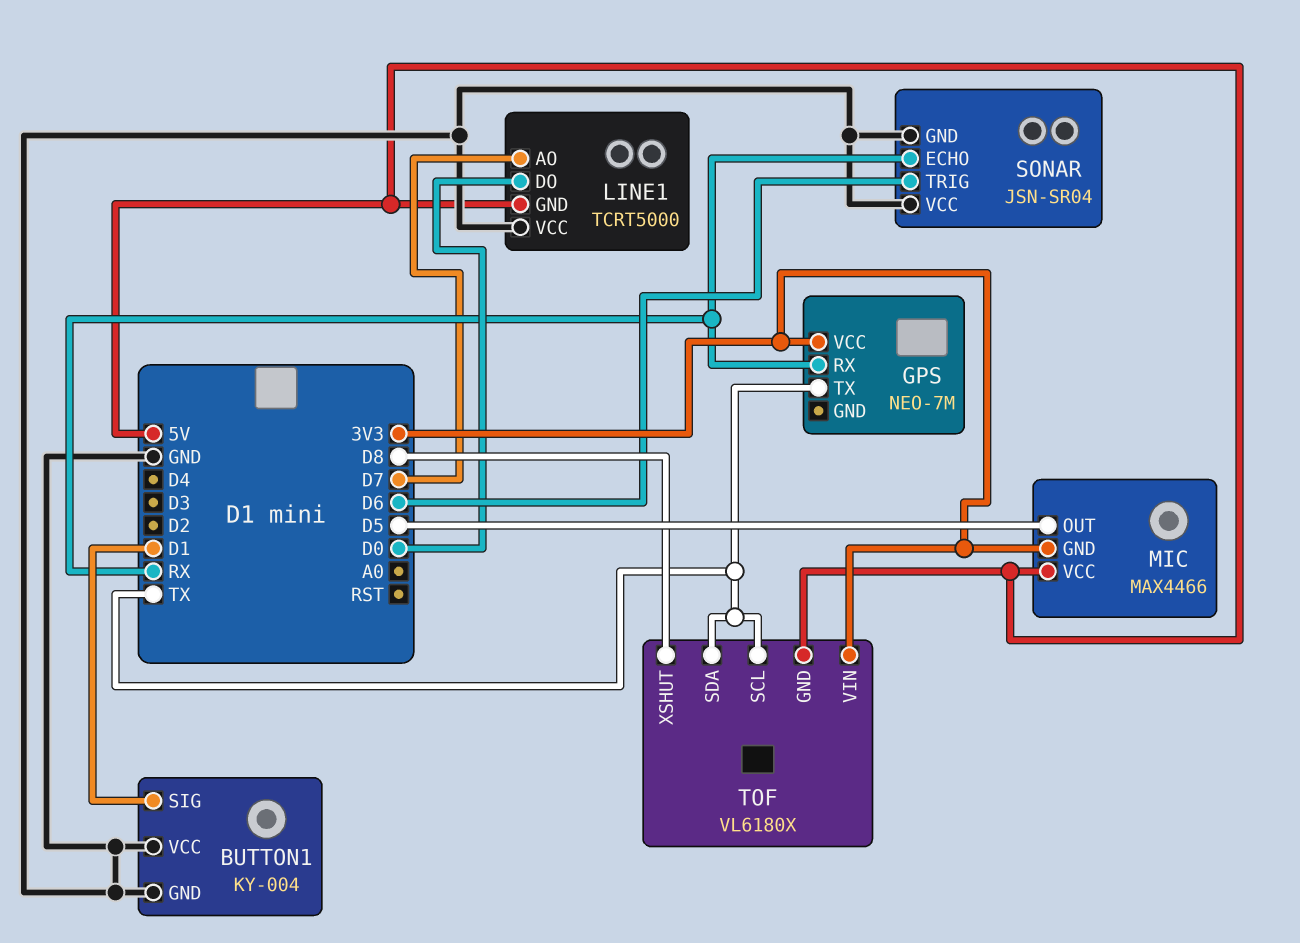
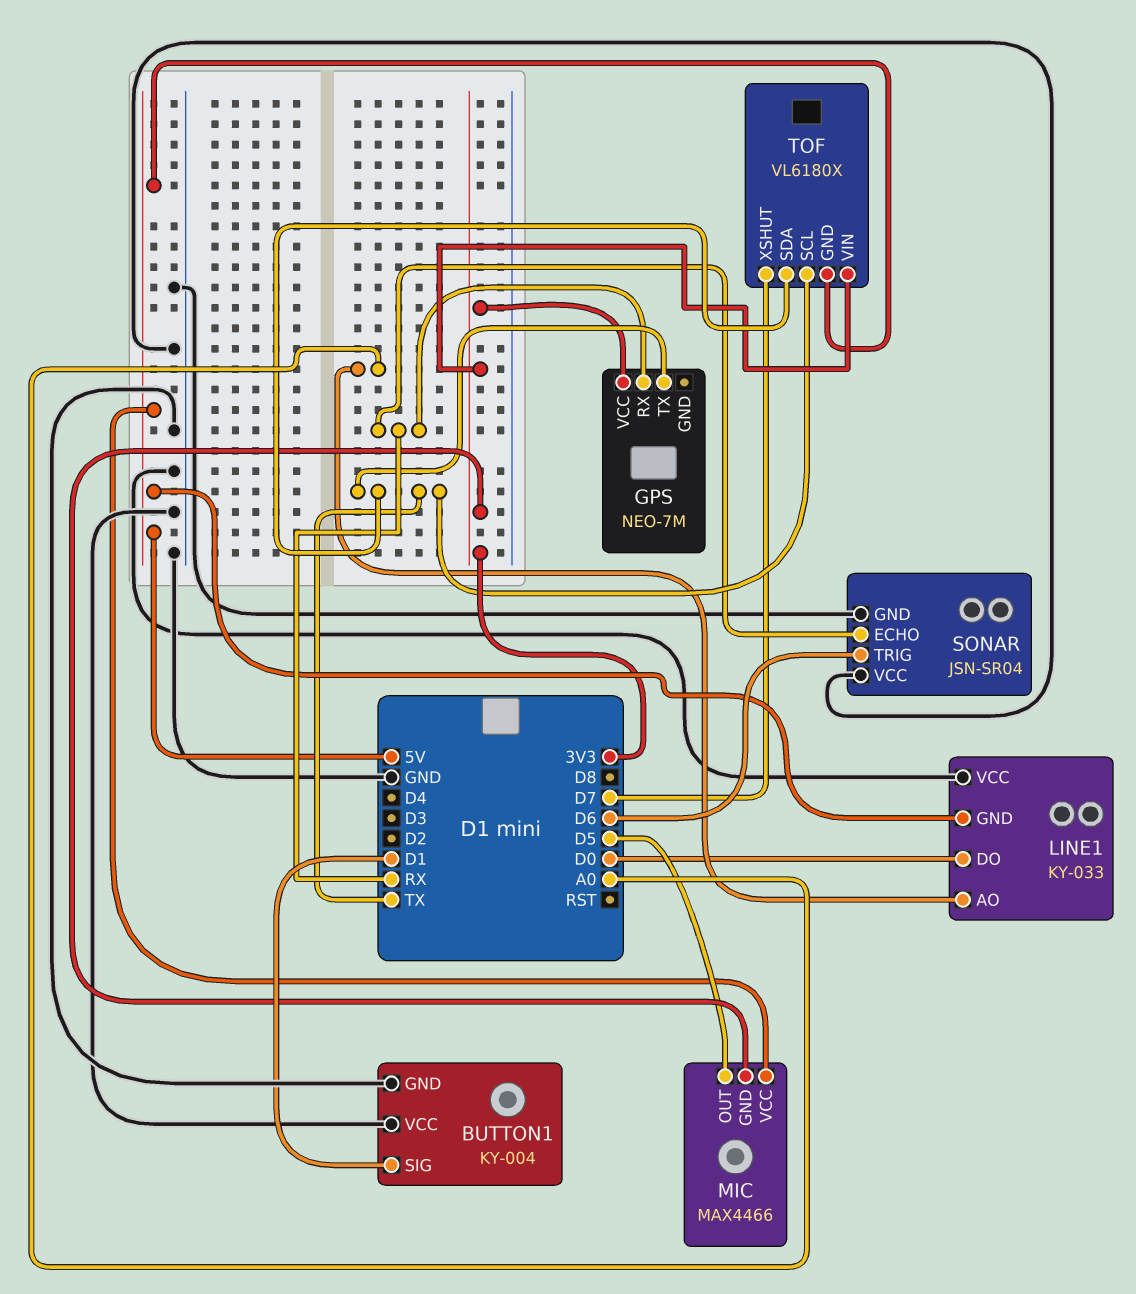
LINE1: TCRT5000 -> KY-033
LINE1 pin AO: D7 -> A0
TOF pin XSHUT: D8 -> D7

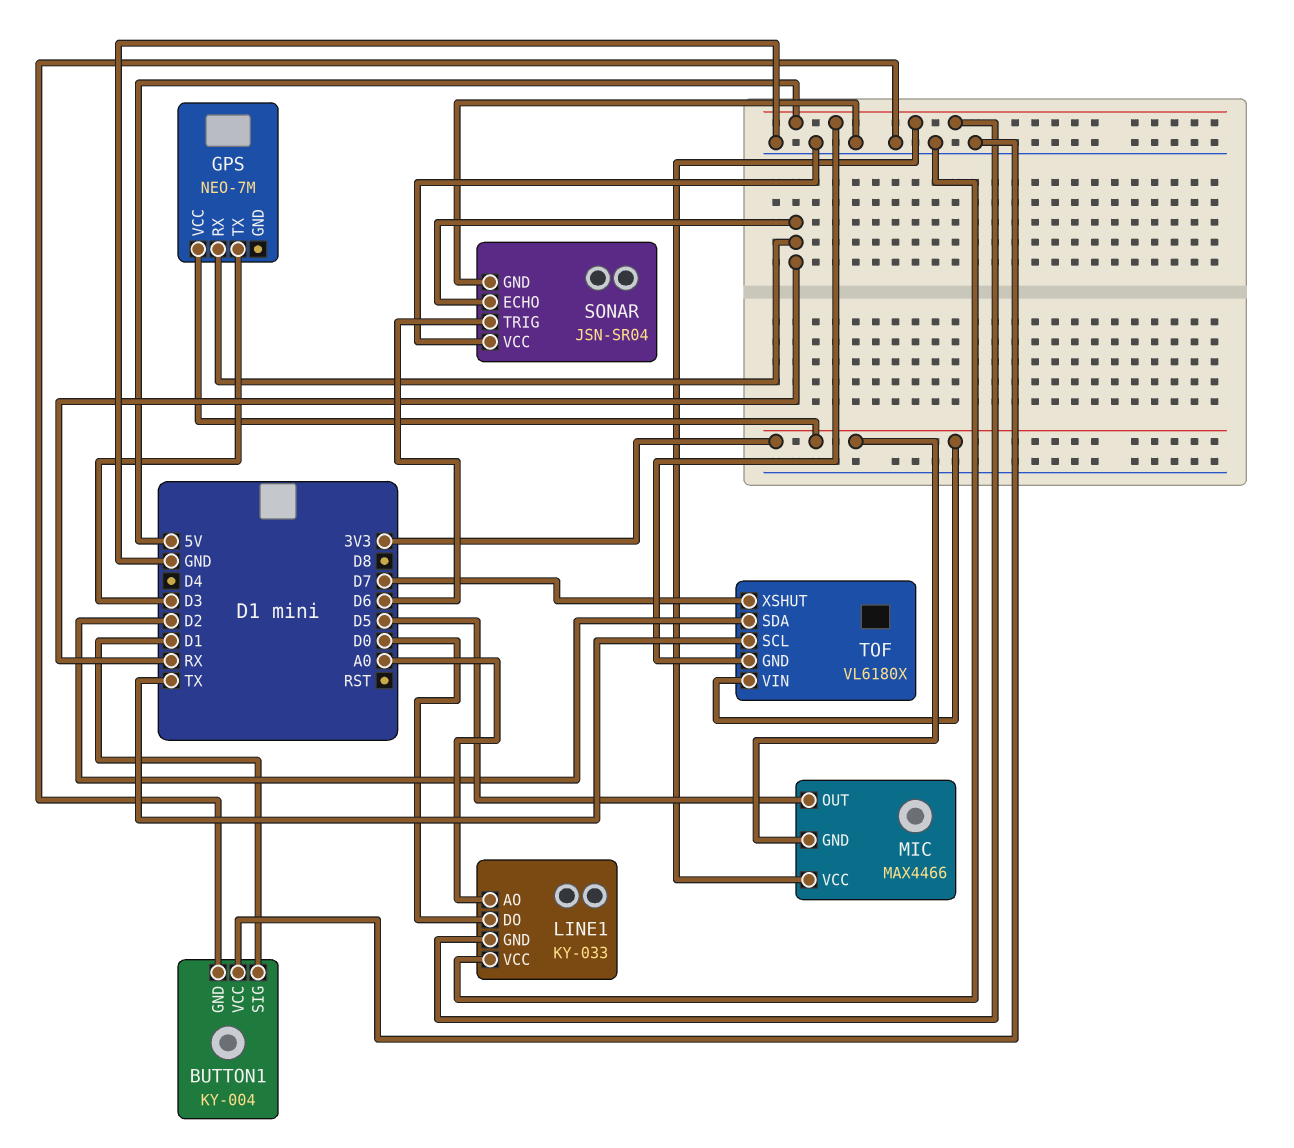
GPS pin TX: TX -> D3
TOF pin SDA: TX -> D2

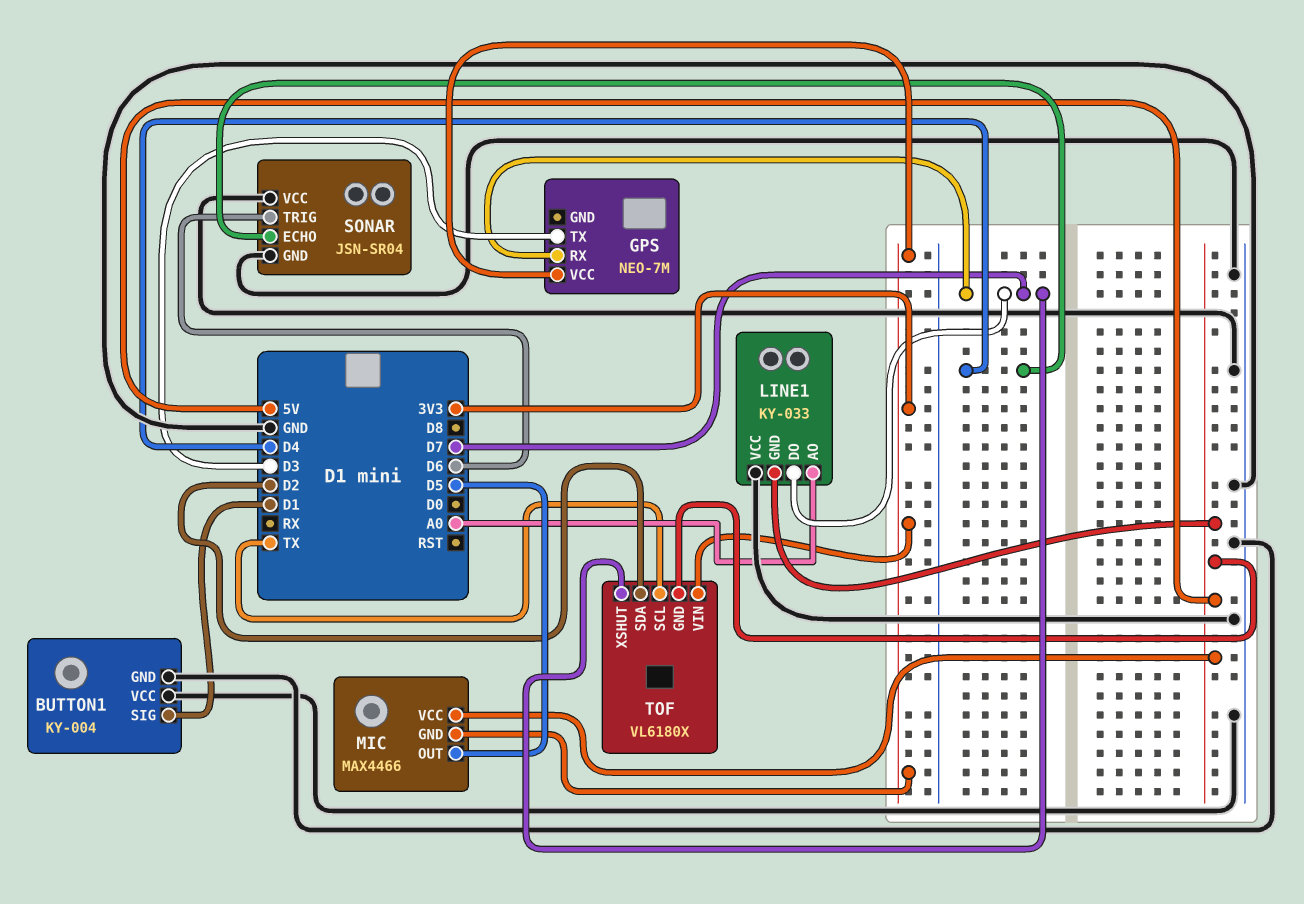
GPS pin RX: RX -> D7
LINE1 pin DO: D0 -> D7
SONAR pin ECHO: RX -> D4

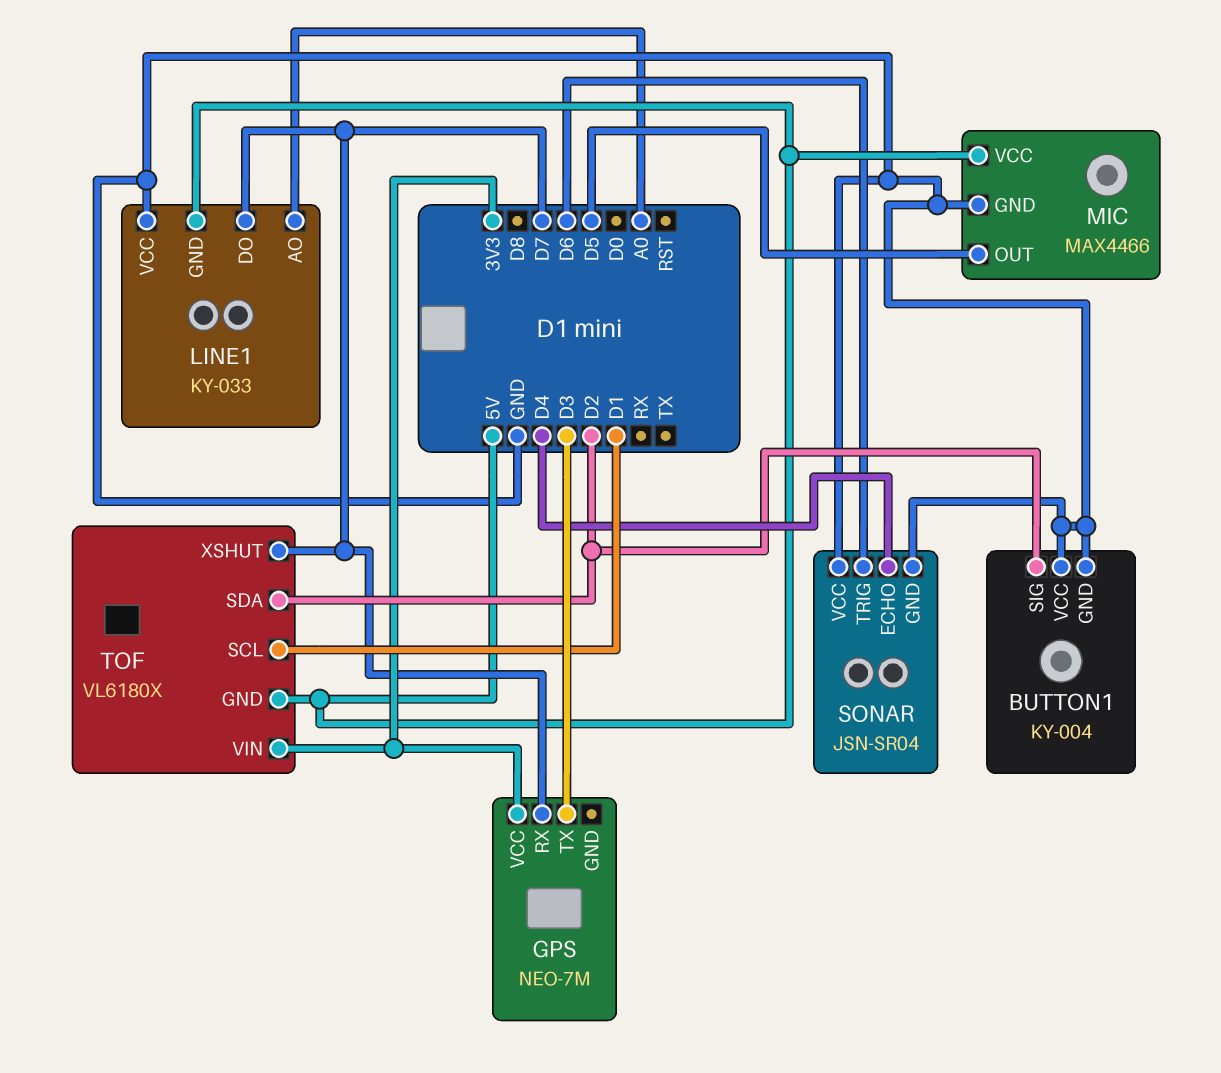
BUTTON1 pin SIG: D1 -> D2
MIC pin GND: 3V3 -> GND
TOF pin SCL: TX -> D1

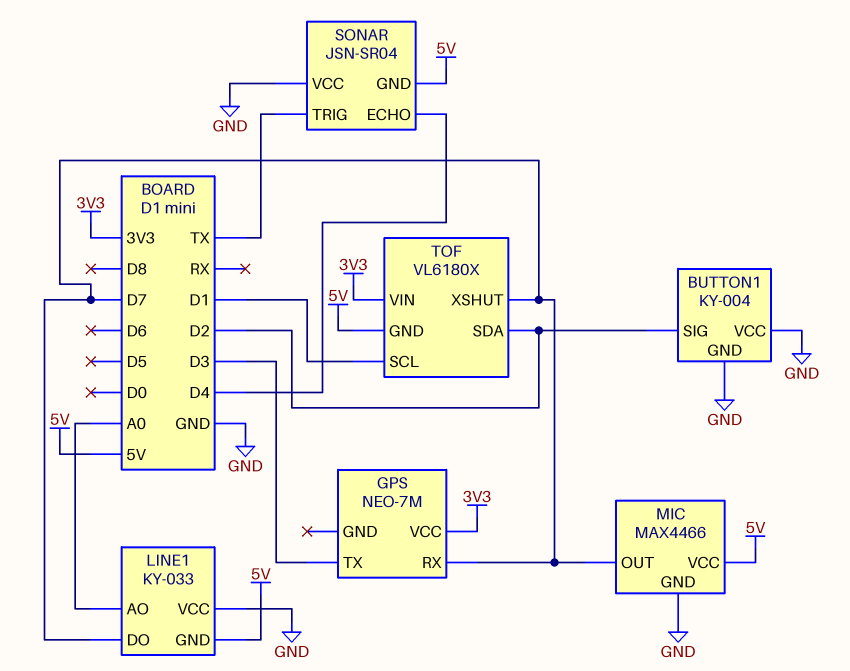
MIC pin OUT: D5 -> D7
SONAR pin GND: GND -> 5V
SONAR pin TRIG: D6 -> TX

